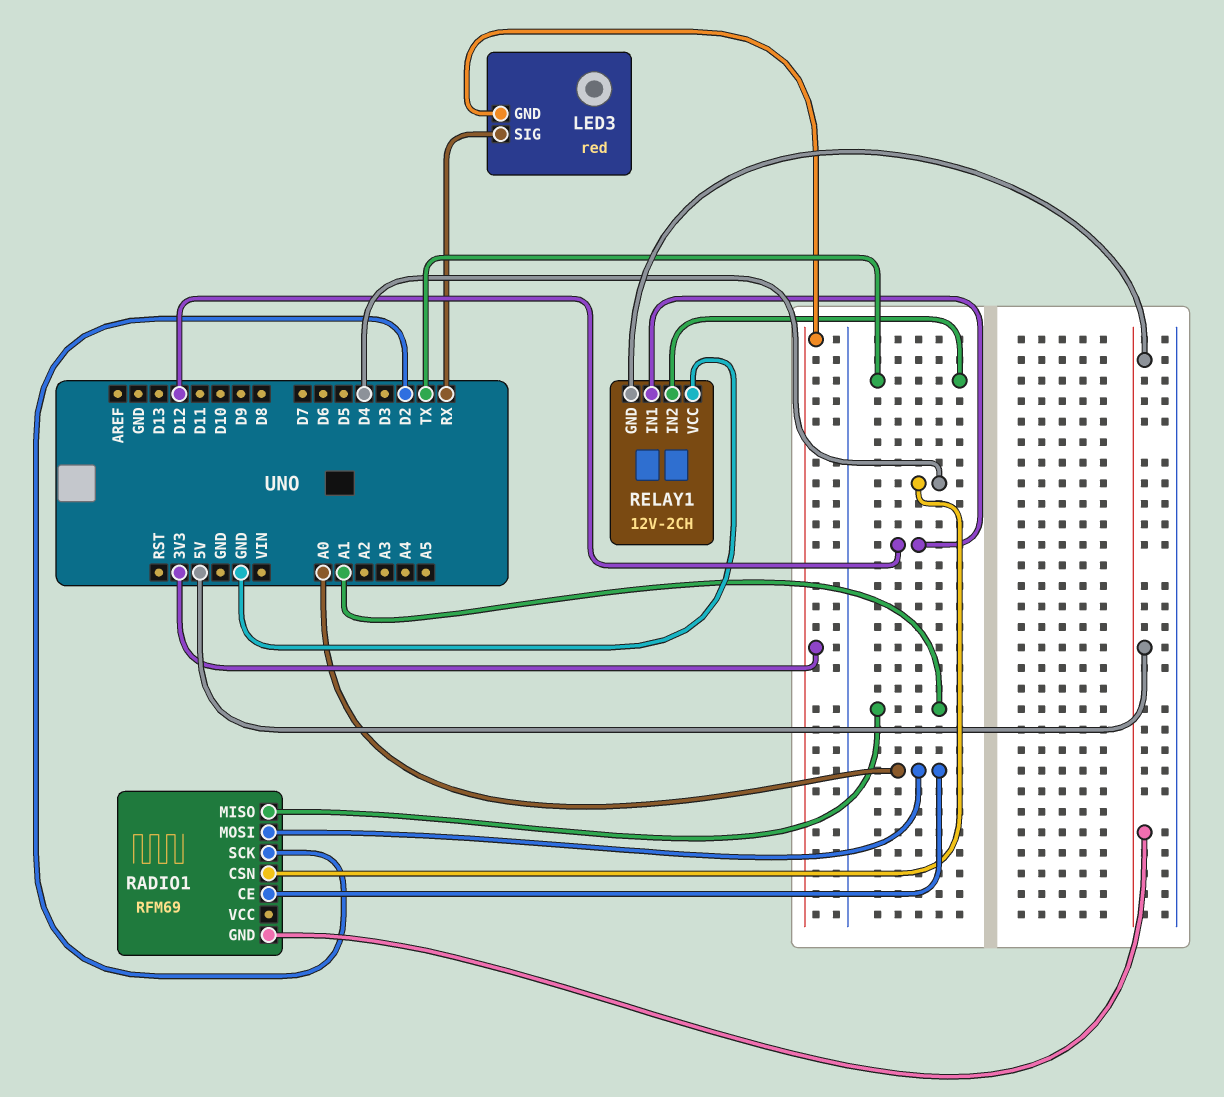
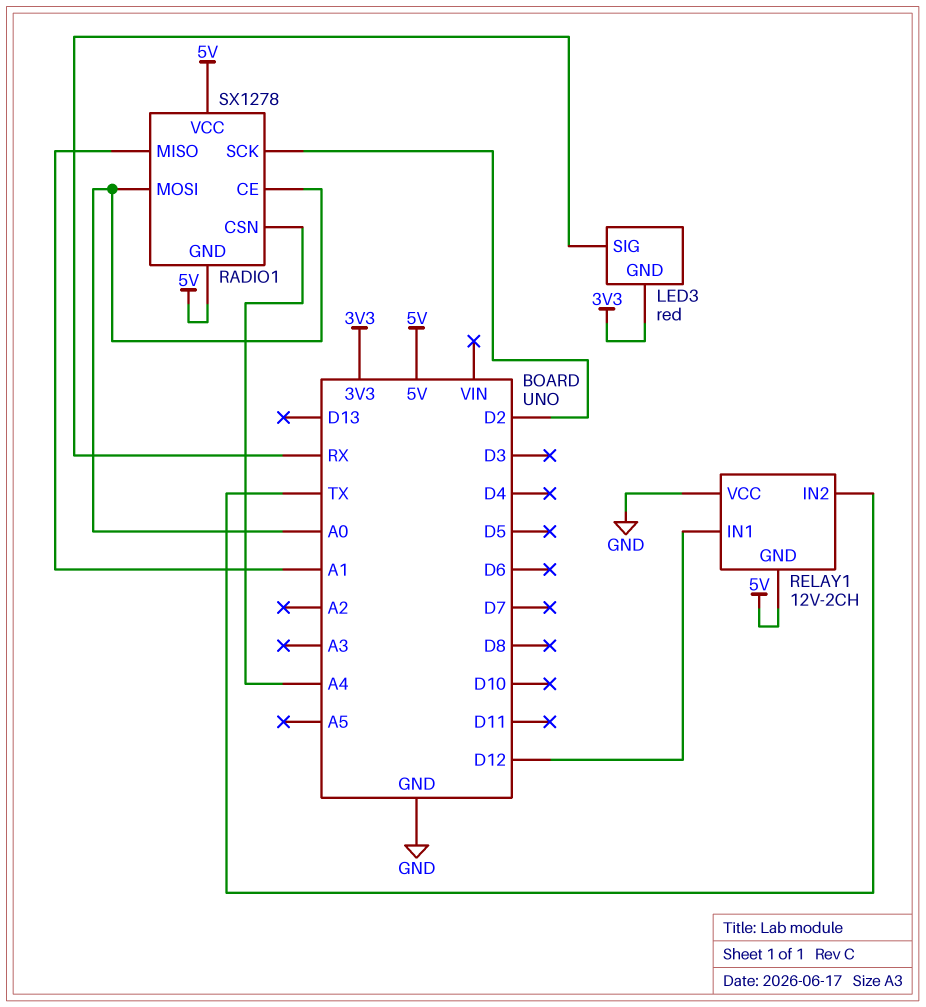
RADIO1: RFM69 -> SX1278
RADIO1 pin CSN: D4 -> A4
RADIO1 pin VCC: none -> 5V

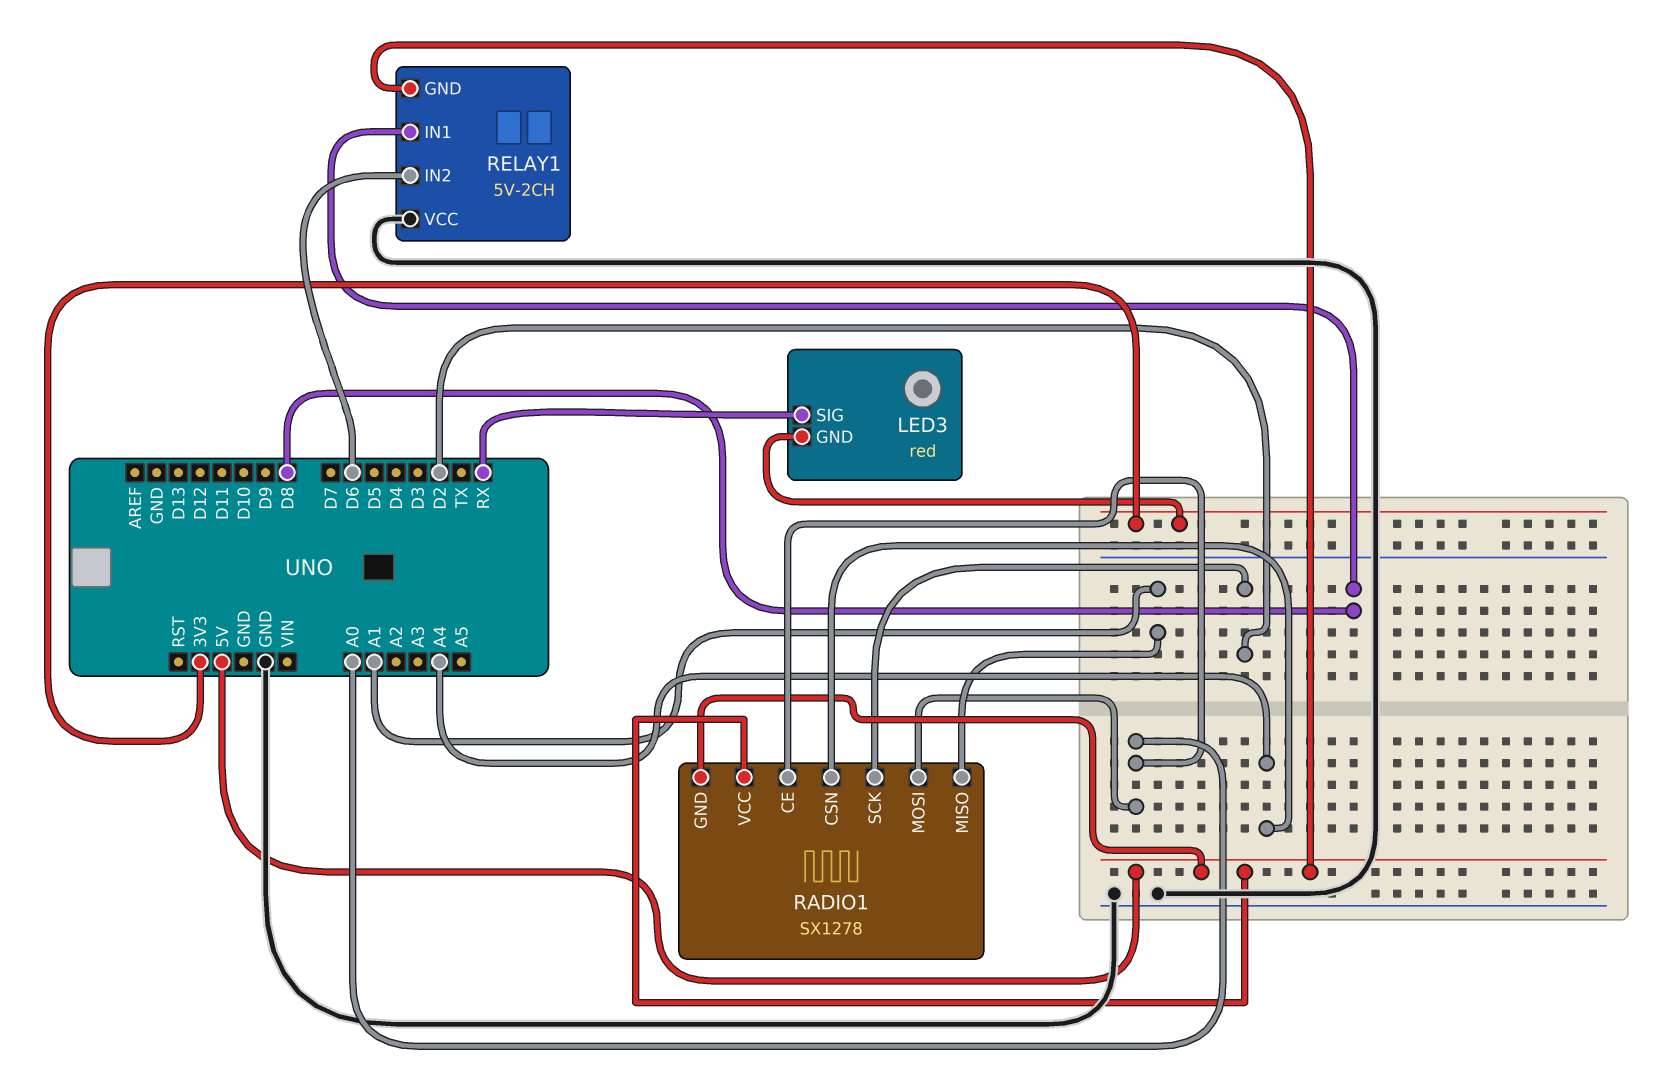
RELAY1: 12V-2CH -> 5V-2CH
RELAY1 pin IN1: D12 -> D8
RELAY1 pin IN2: TX -> D6

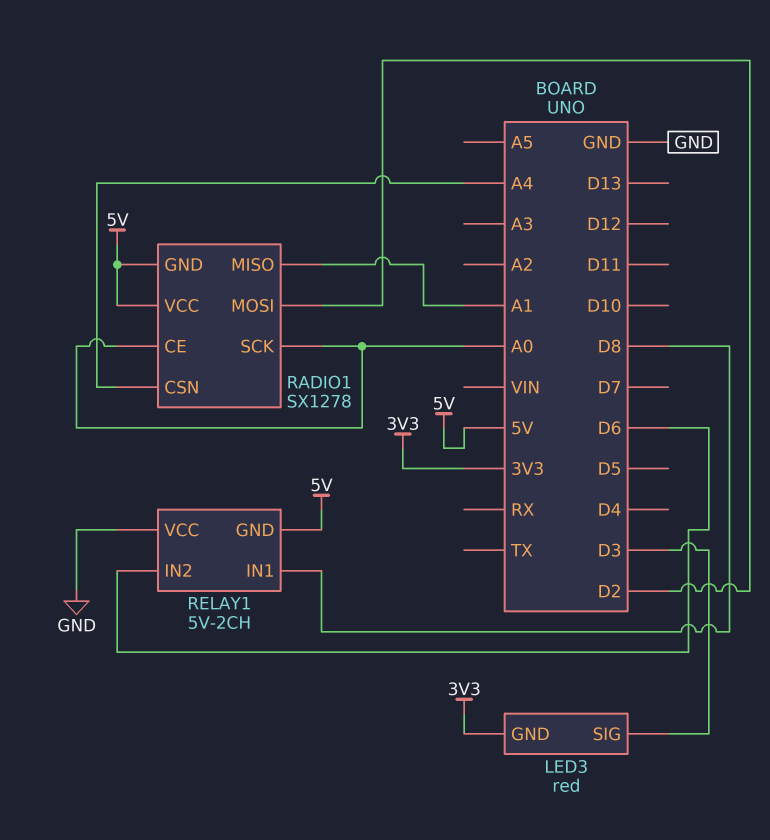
LED3 pin SIG: RX -> D3
RADIO1 pin MOSI: A0 -> D2
RADIO1 pin SCK: D2 -> A0

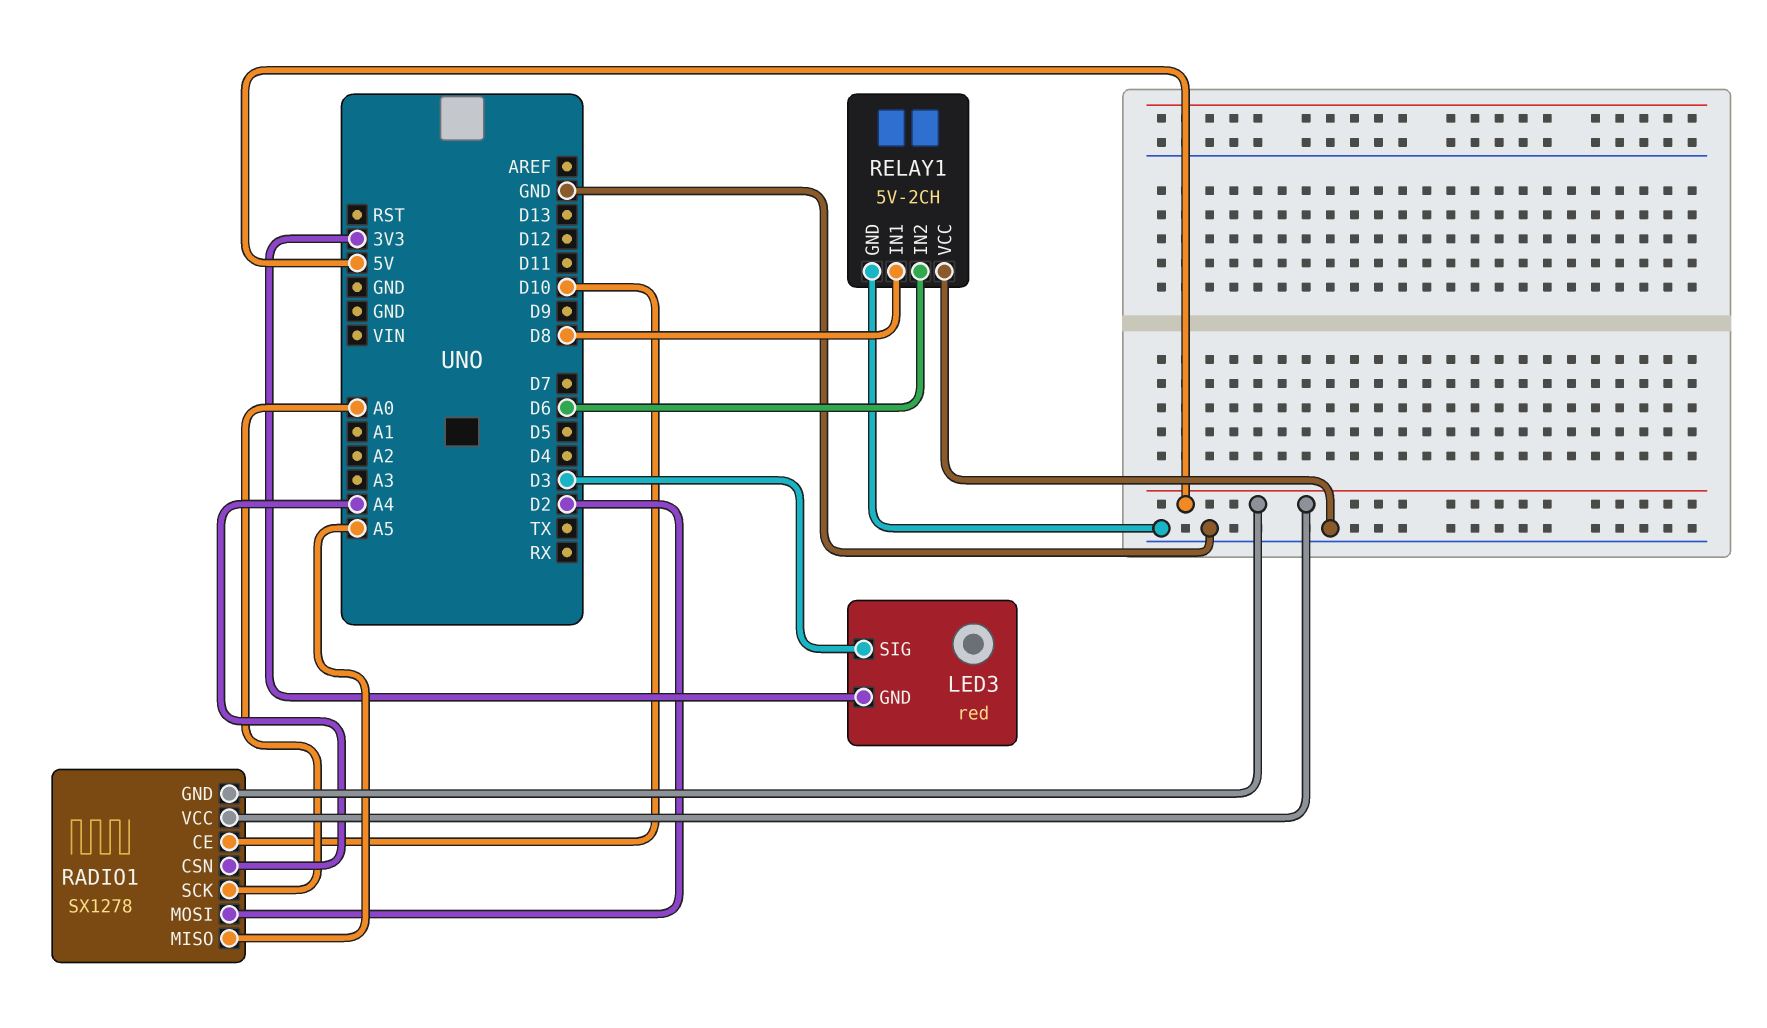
RADIO1 pin CE: A0 -> D10
RADIO1 pin MISO: A1 -> A5
RELAY1 pin GND: 5V -> GND

